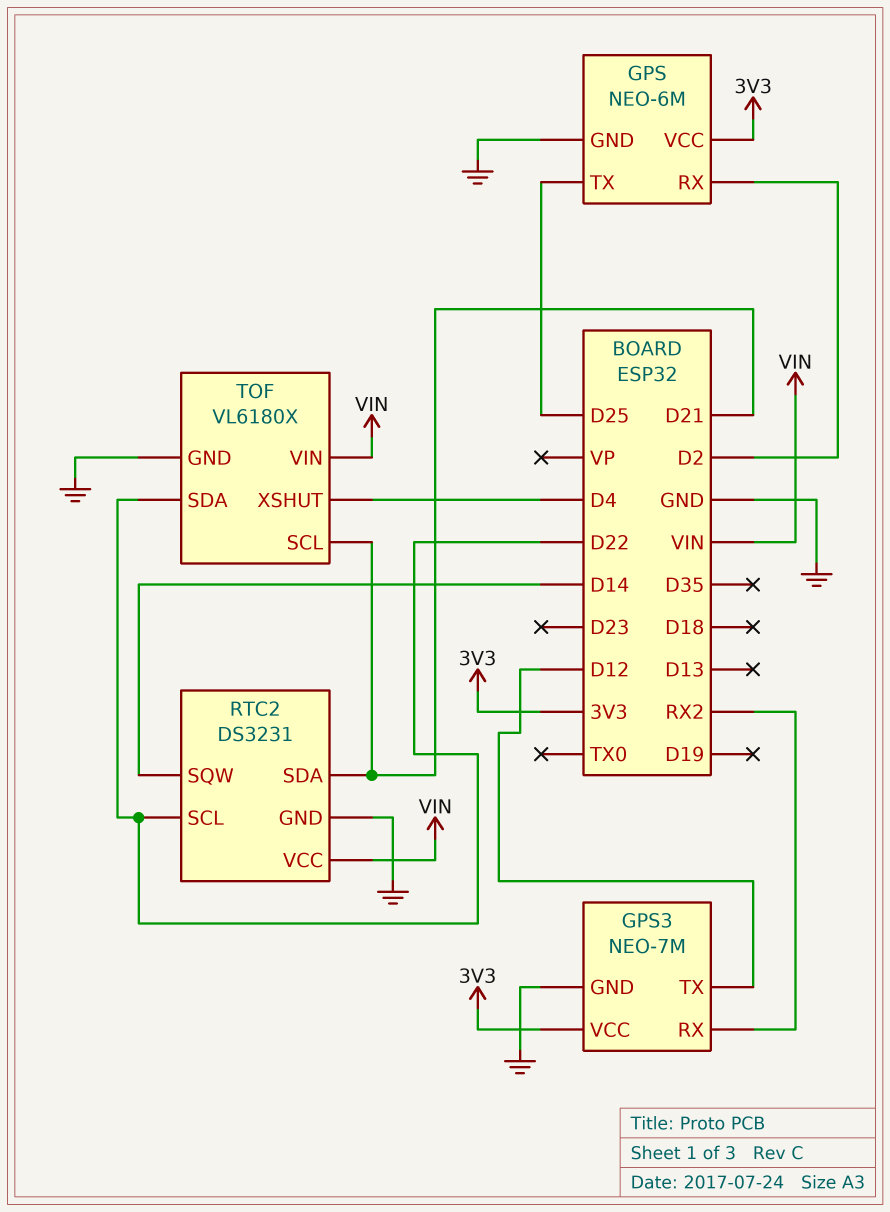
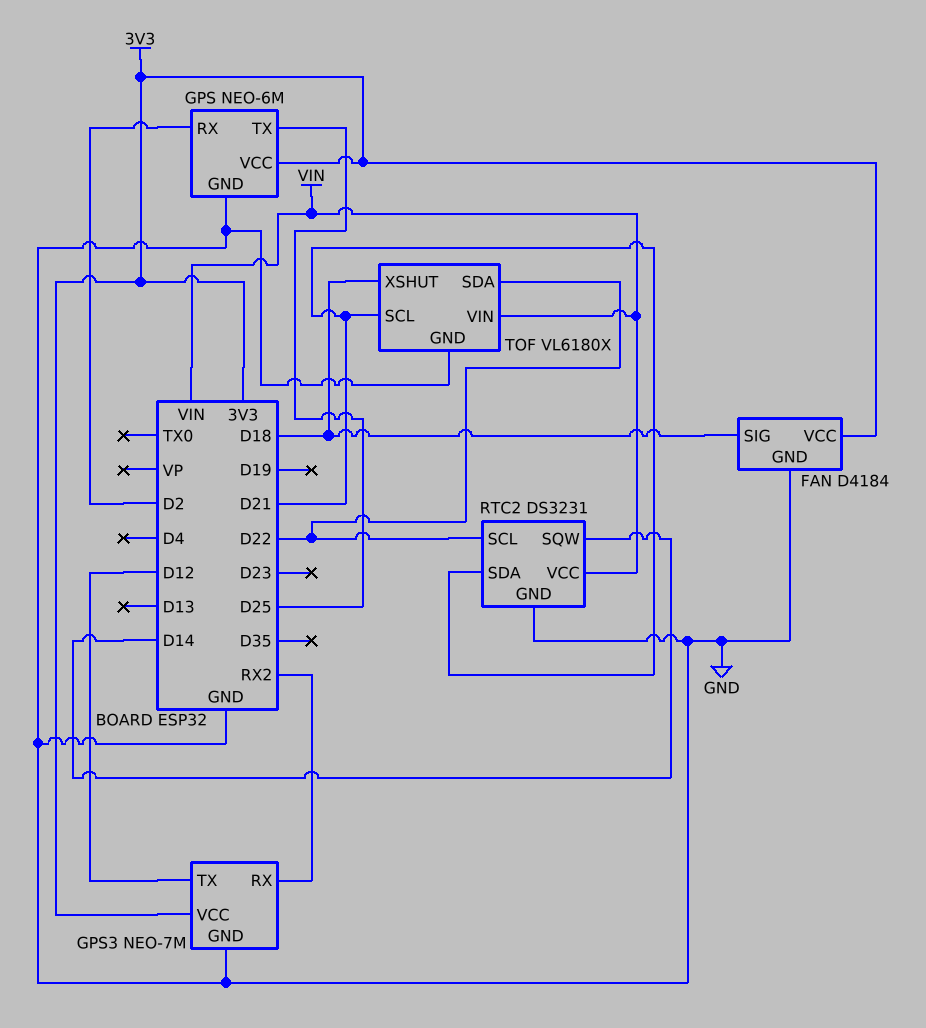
FAN: none -> D4184
FAN pin GND: none -> GND
FAN pin SIG: none -> D18
FAN pin VCC: none -> 3V3
TOF pin XSHUT: D4 -> D18

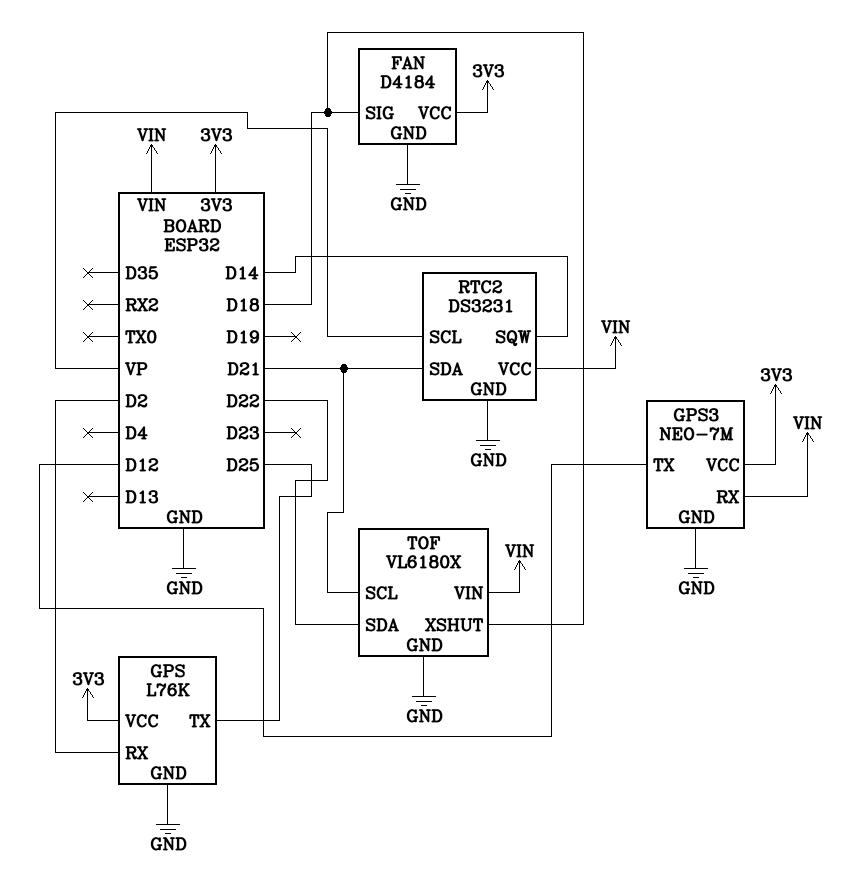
GPS: NEO-6M -> L76K
GPS3 pin RX: RX2 -> VIN
RTC2 pin SCL: D22 -> VP

